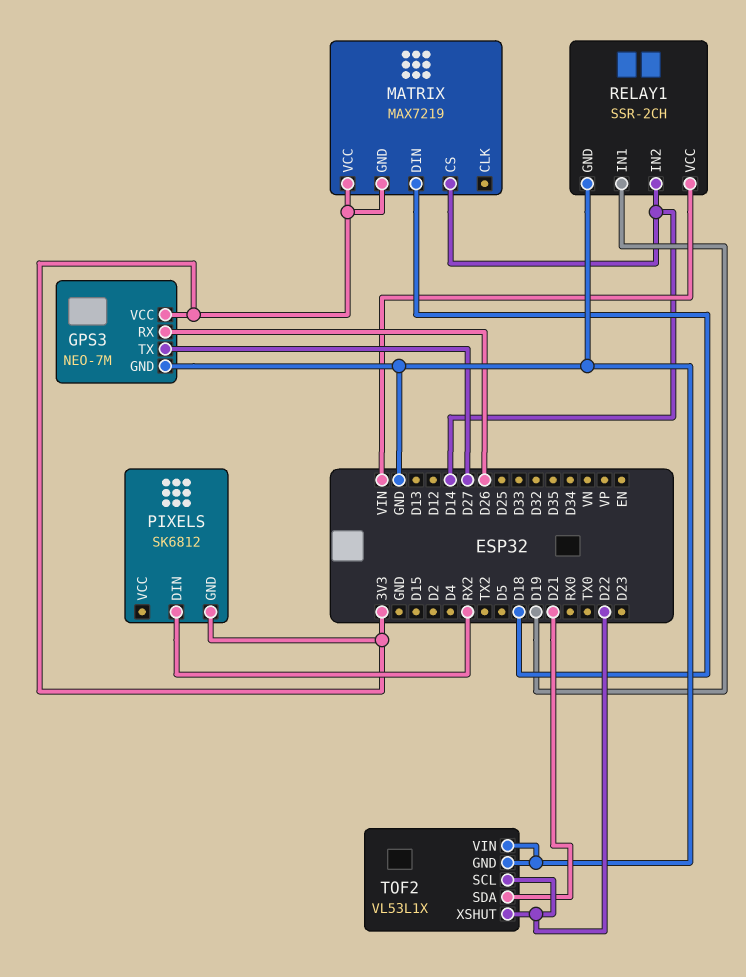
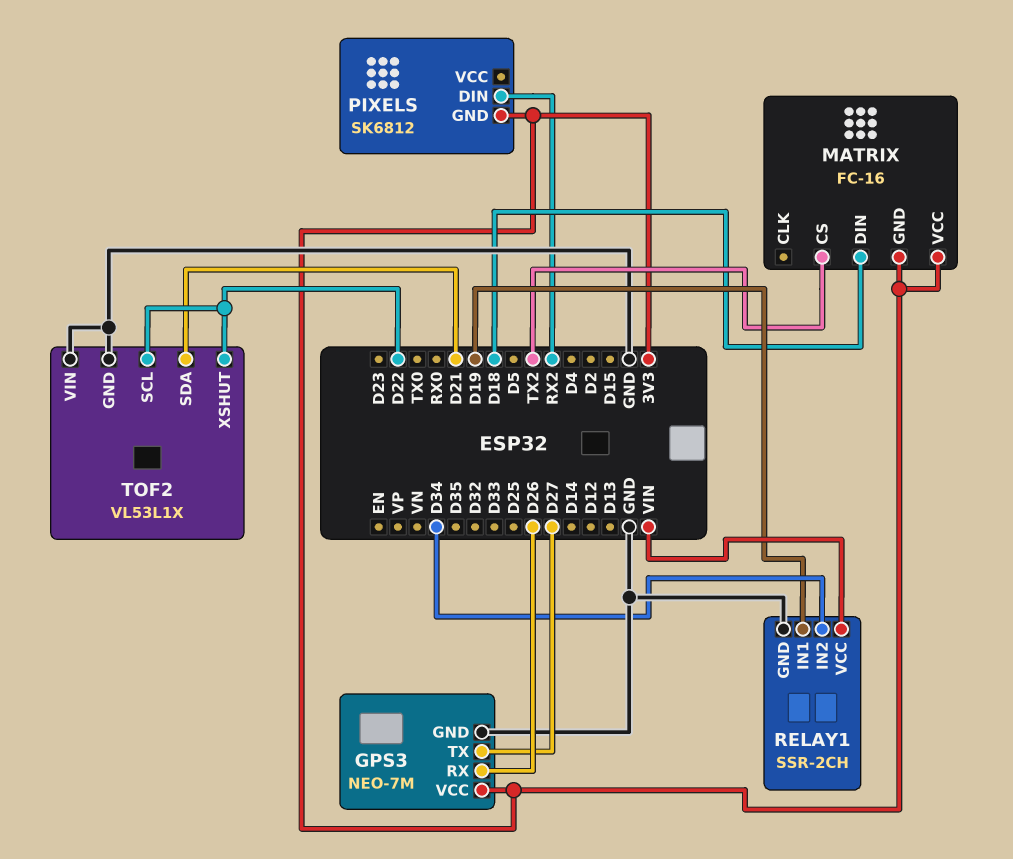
MATRIX: MAX7219 -> FC-16
MATRIX pin CS: D14 -> TX2
RELAY1 pin IN2: D14 -> D34

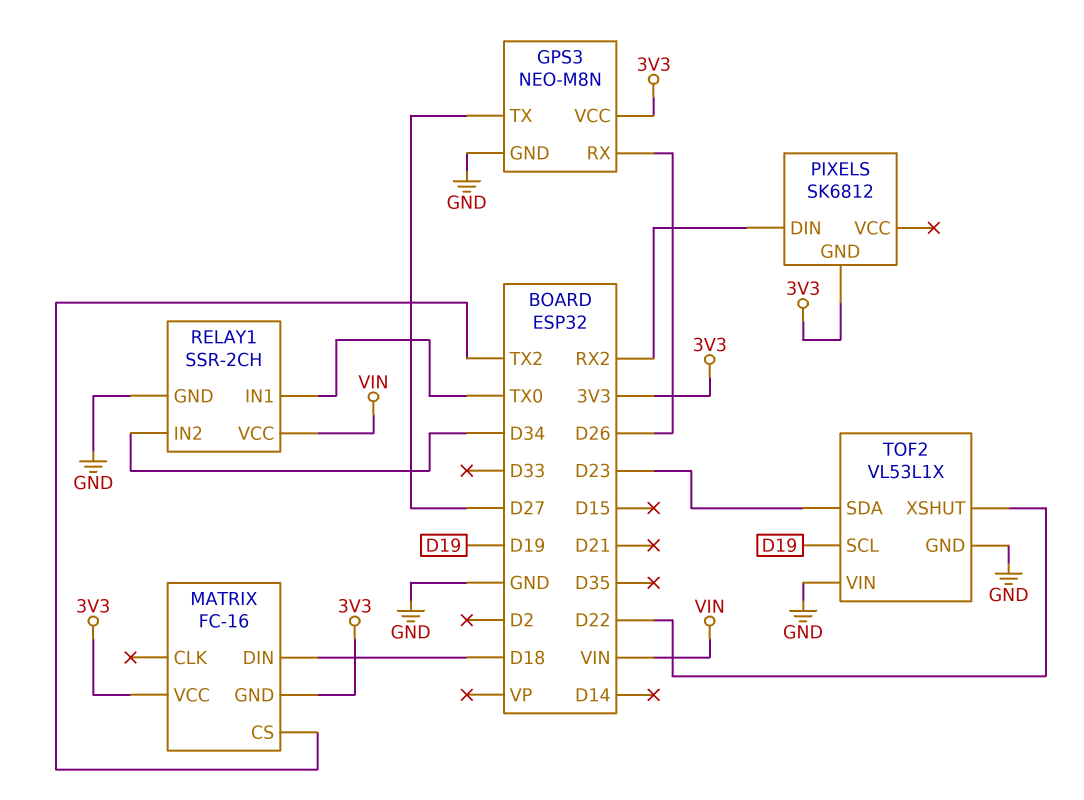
GPS3: NEO-7M -> NEO-M8N
RELAY1 pin IN1: D19 -> TX0
TOF2 pin SCL: D22 -> D19
TOF2 pin SDA: D21 -> D23

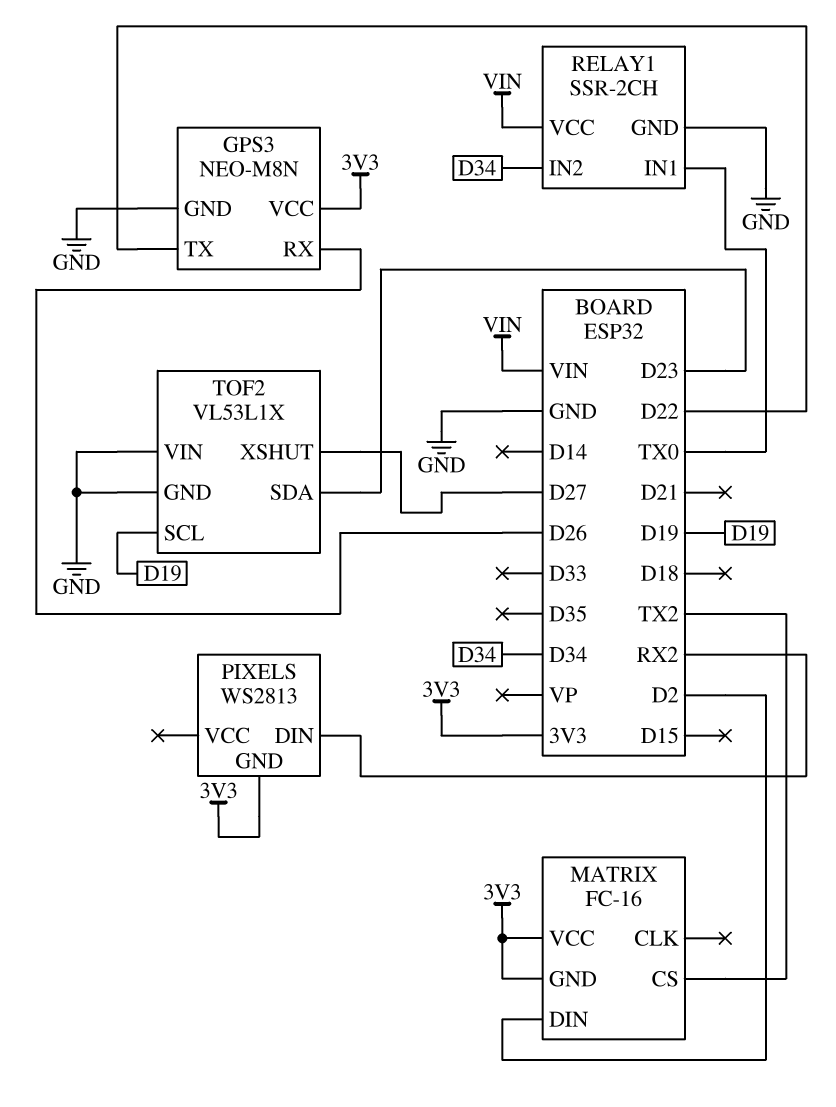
GPS3 pin TX: D27 -> D22
MATRIX pin DIN: D18 -> D2
PIXELS: SK6812 -> WS2813
TOF2 pin XSHUT: D22 -> D27

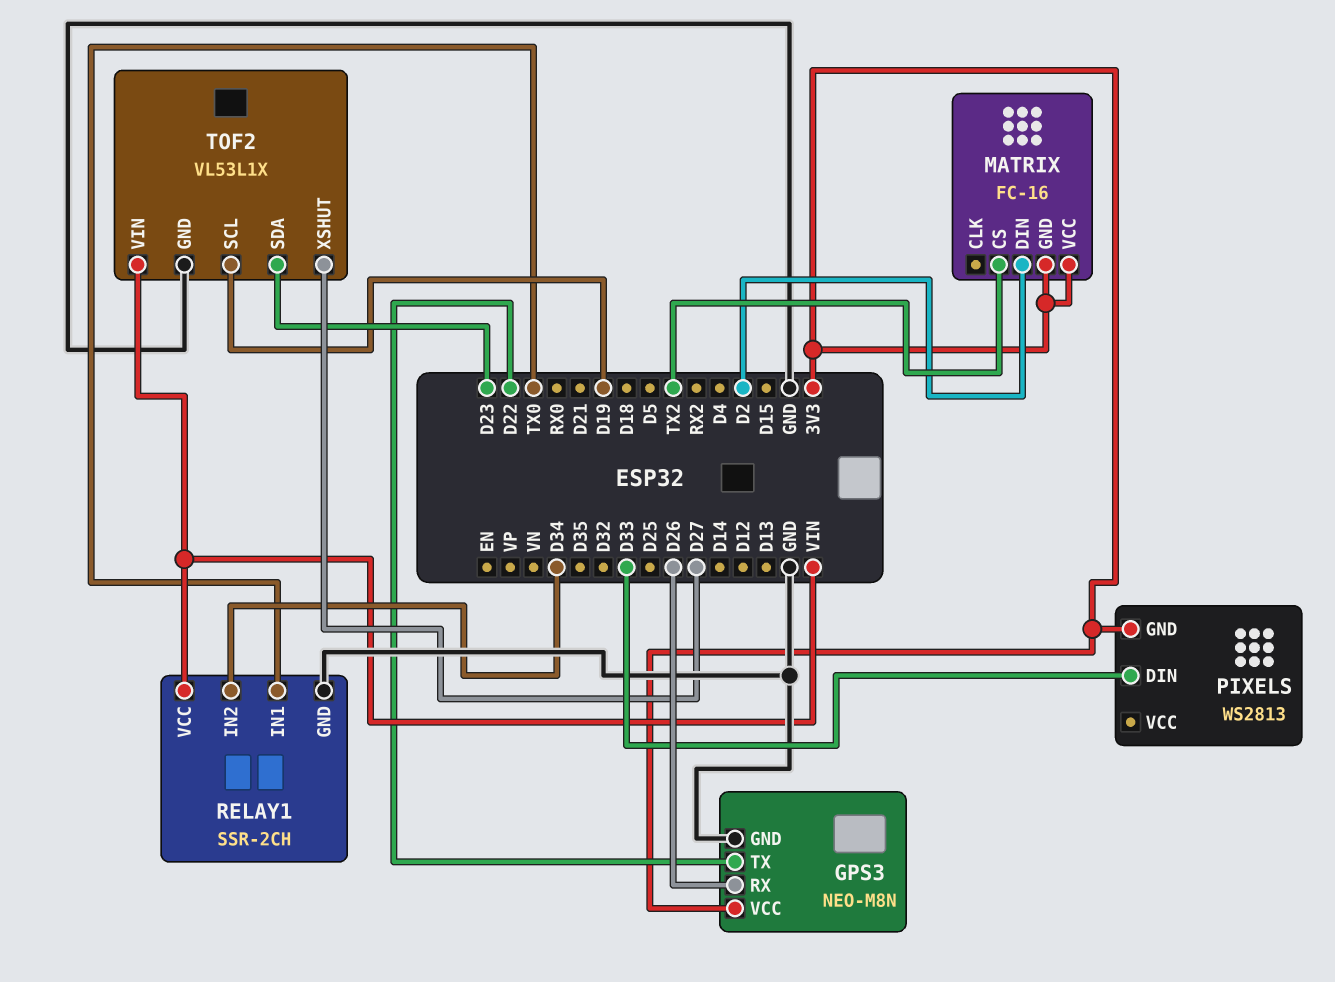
PIXELS pin DIN: RX2 -> D33
TOF2 pin VIN: GND -> VIN

